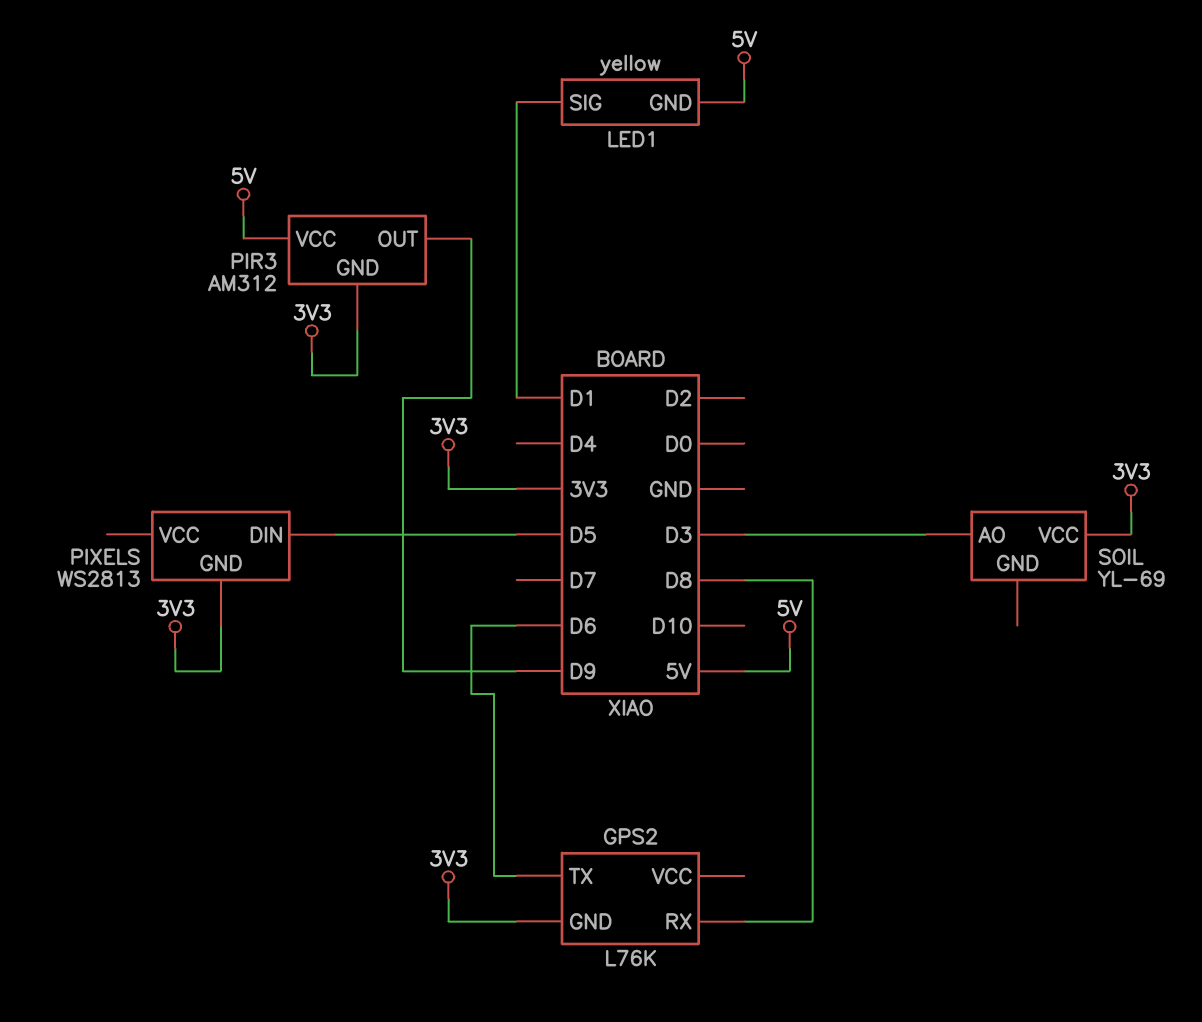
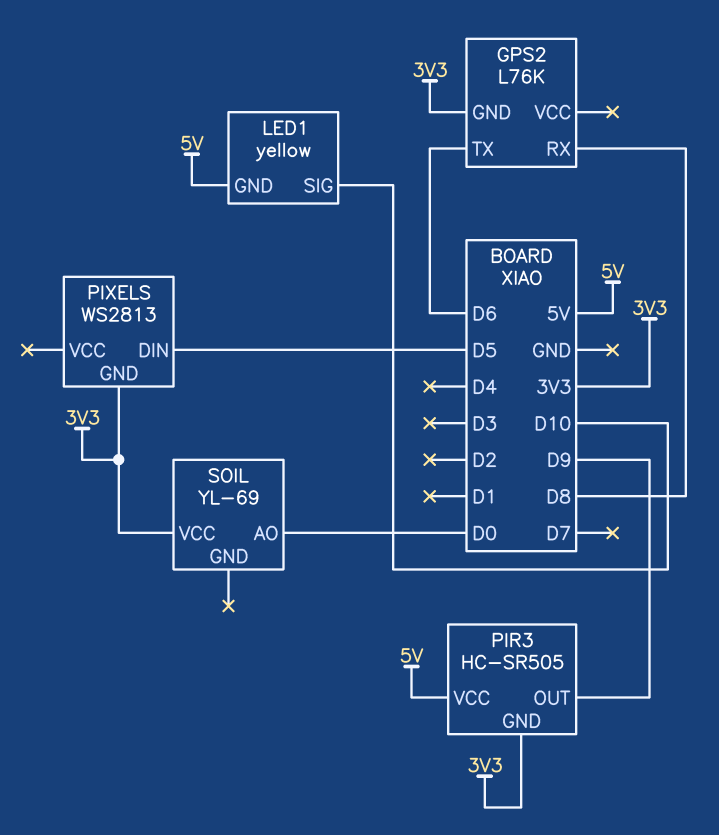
LED1 pin SIG: D1 -> D10
PIR3: AM312 -> HC-SR505
SOIL pin AO: D3 -> D0

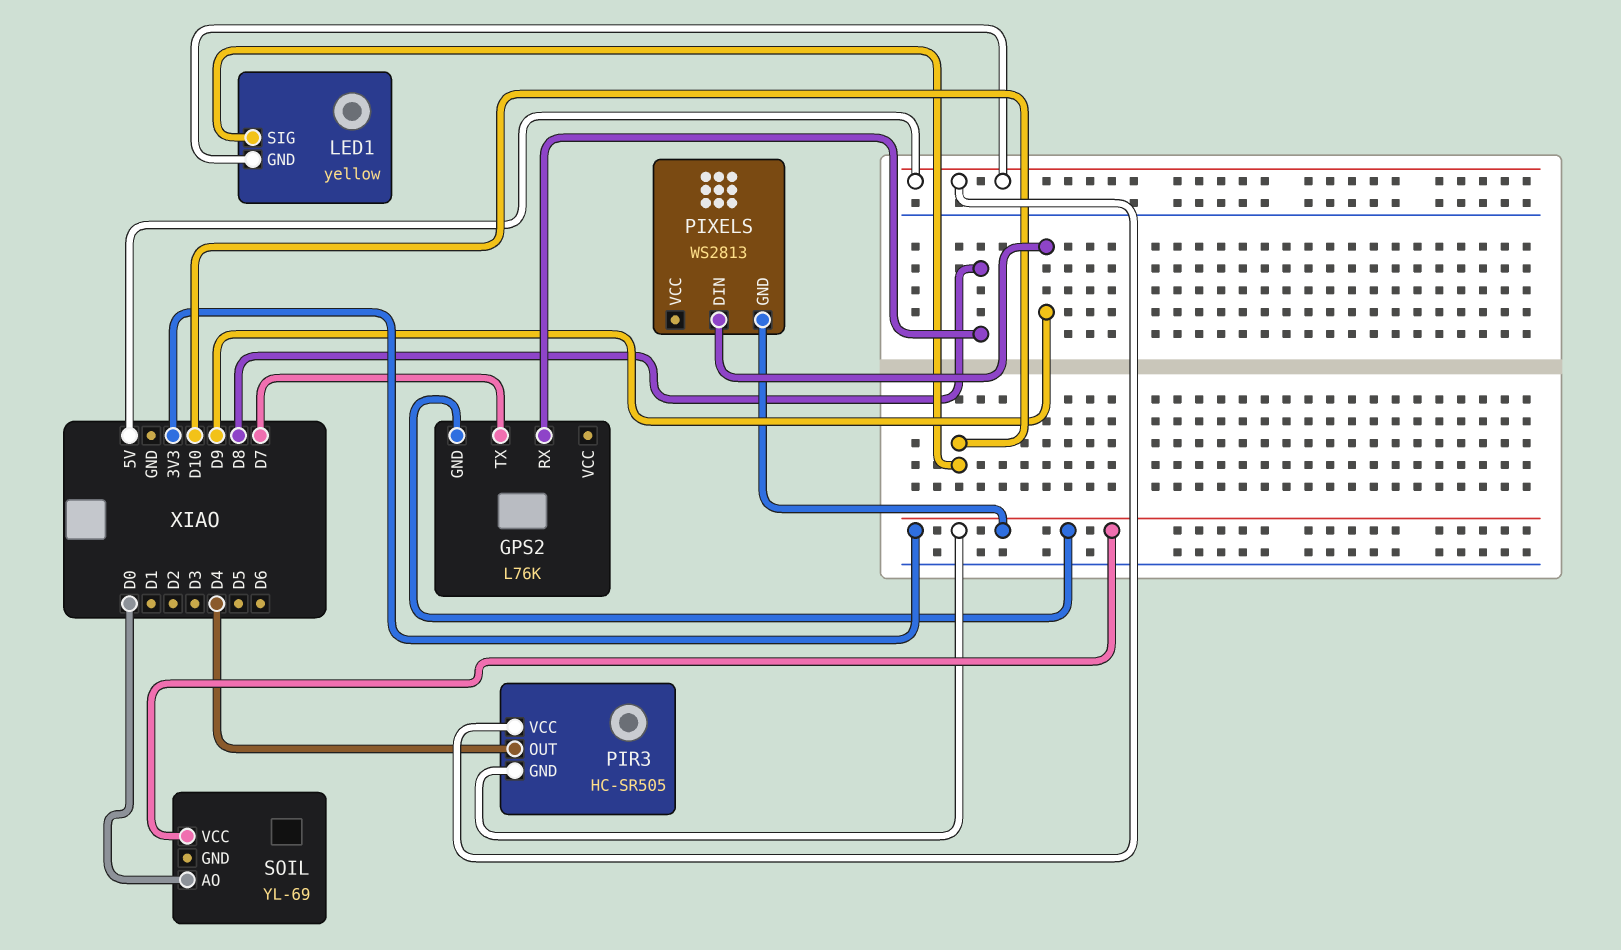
GPS2 pin TX: D6 -> D7
PIR3 pin OUT: D9 -> D4
PIXELS pin DIN: D5 -> D9

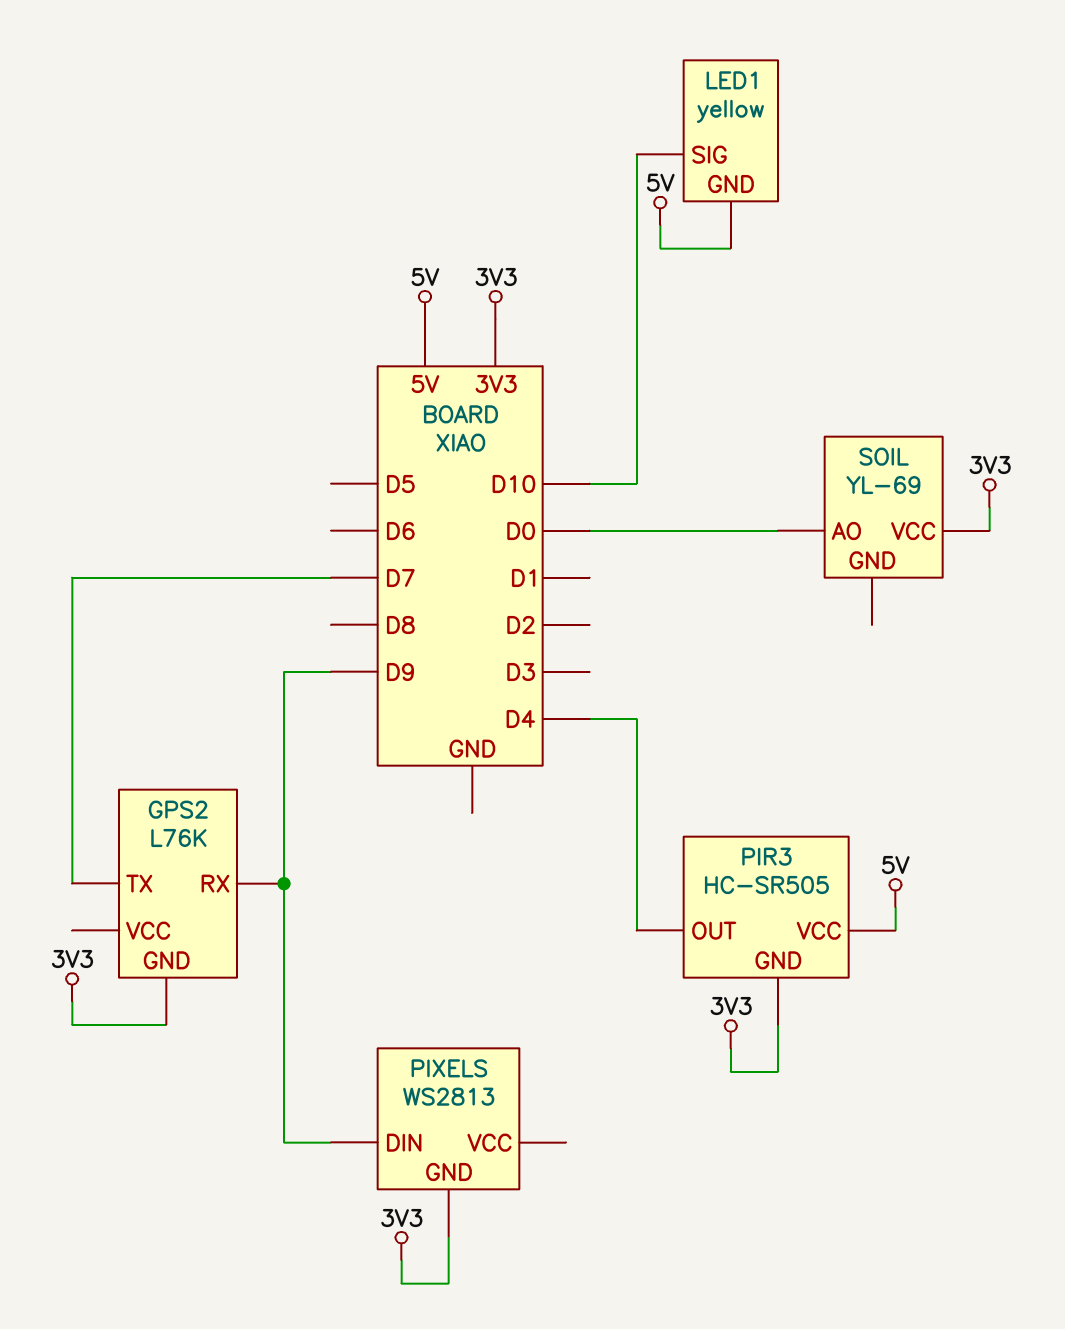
GPS2 pin RX: D8 -> D9

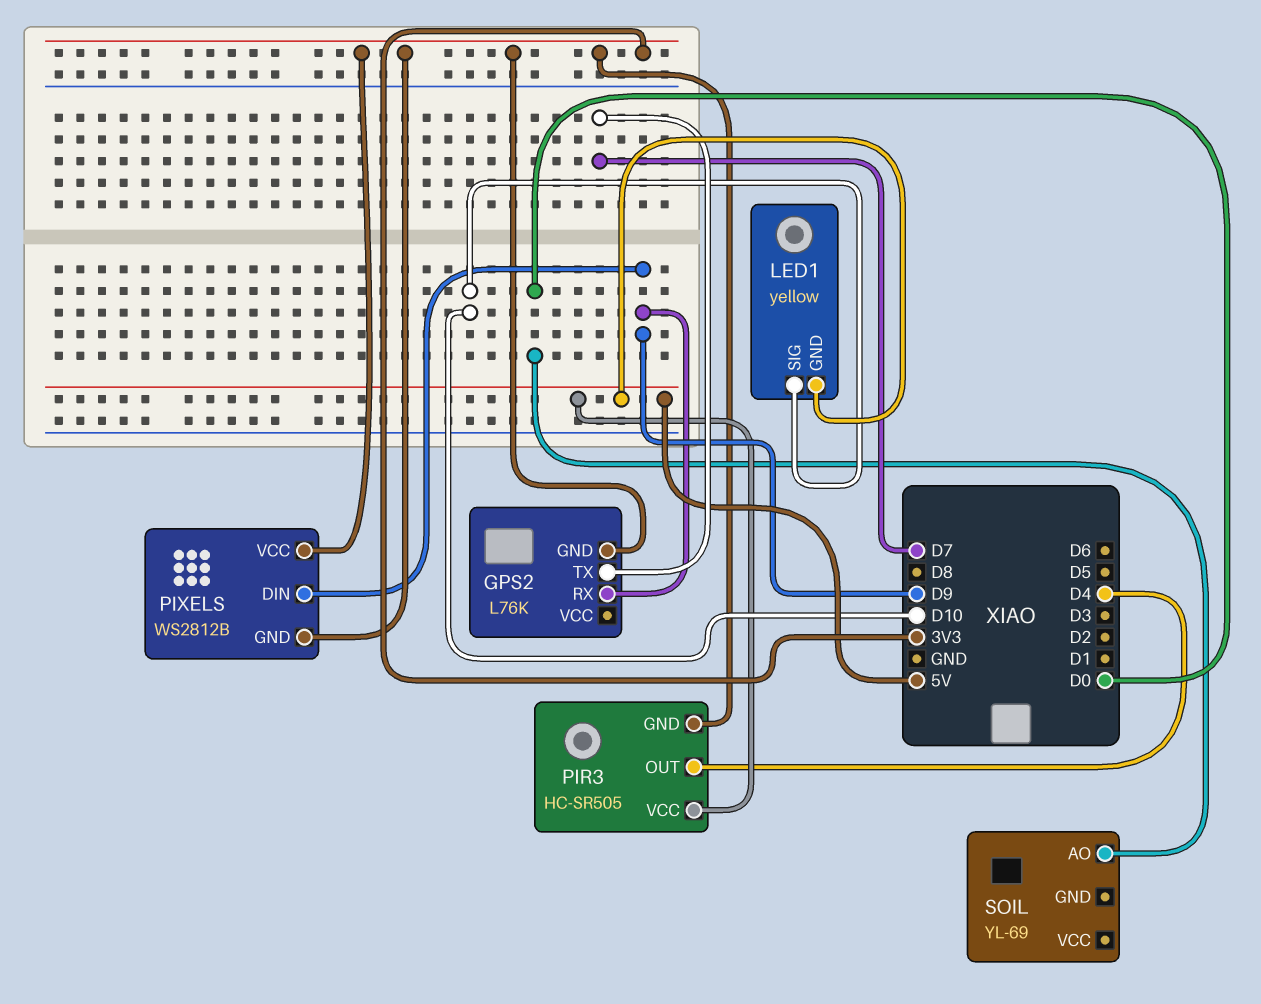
PIXELS: WS2813 -> WS2812B
PIXELS pin VCC: none -> 3V3
SOIL pin VCC: 3V3 -> none

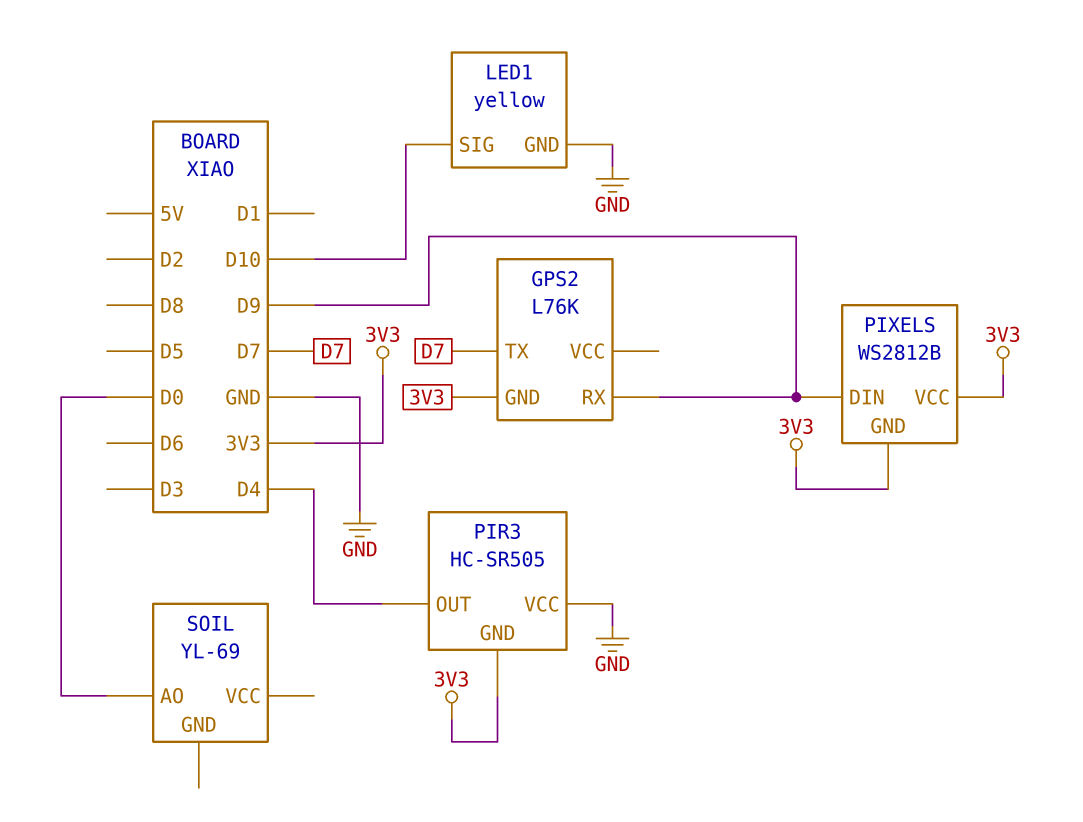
LED1 pin GND: 5V -> GND
PIR3 pin VCC: 5V -> GND

